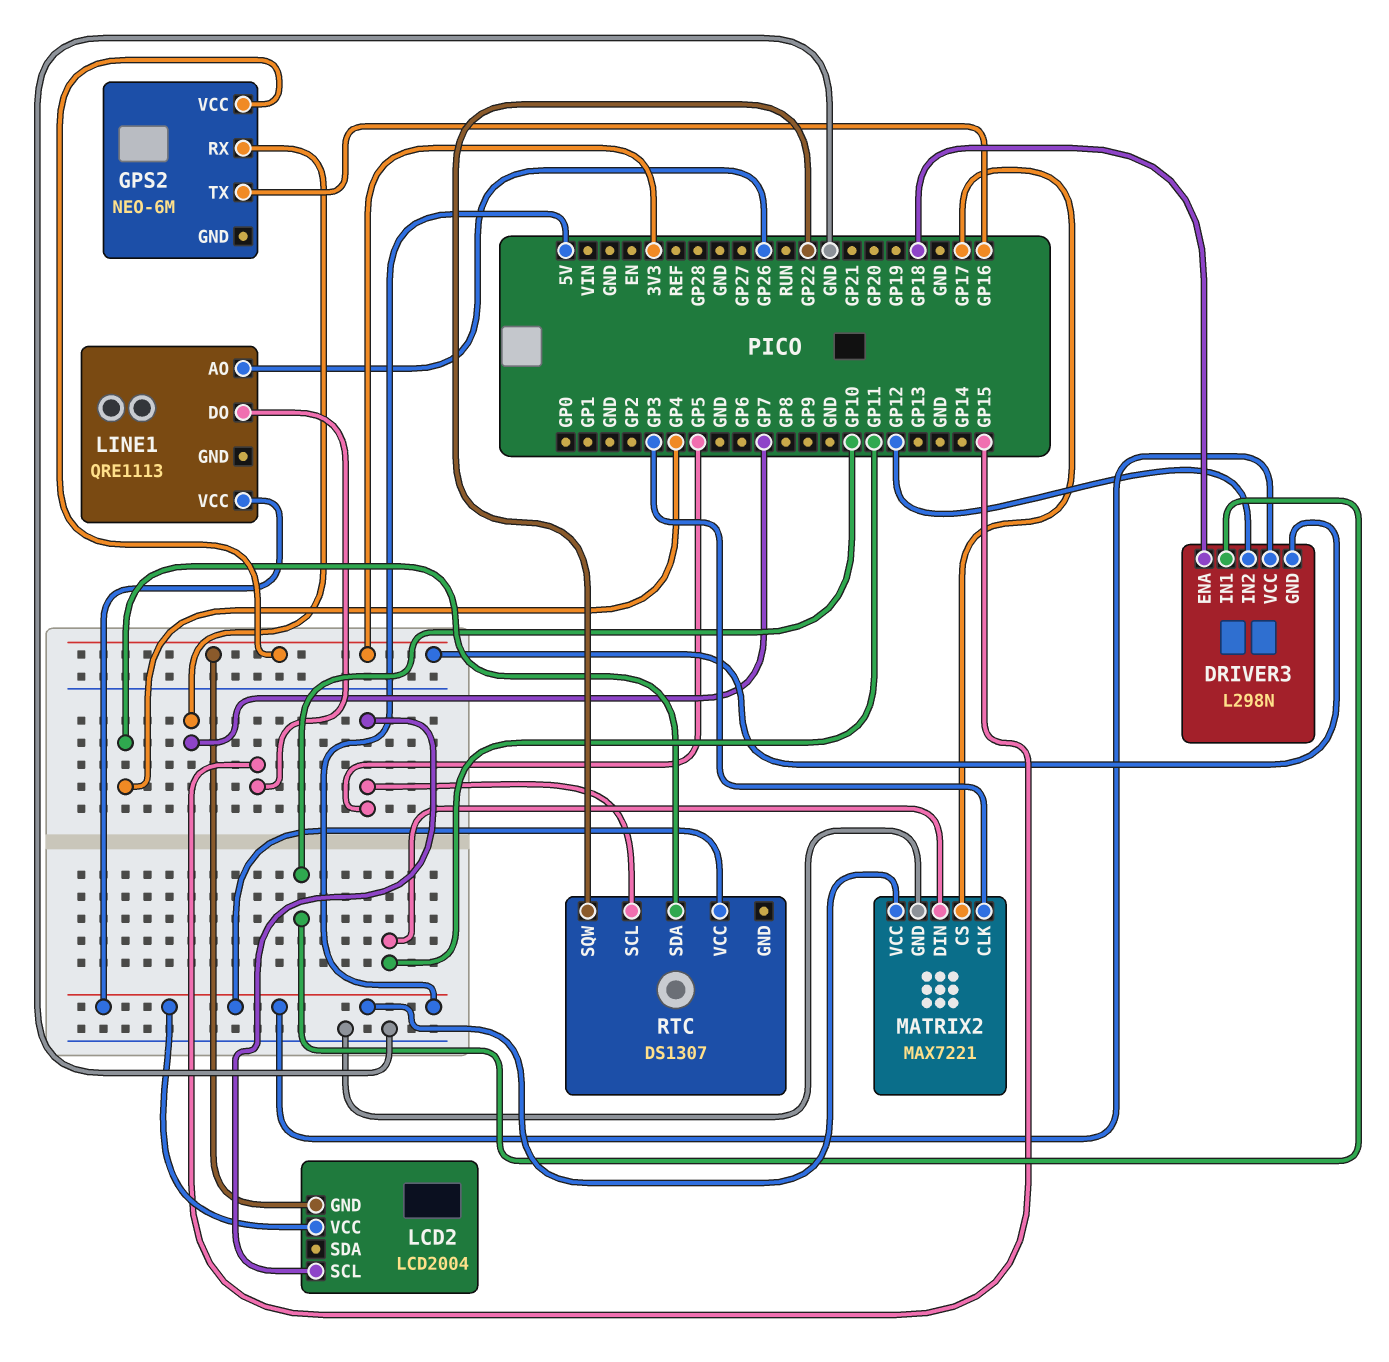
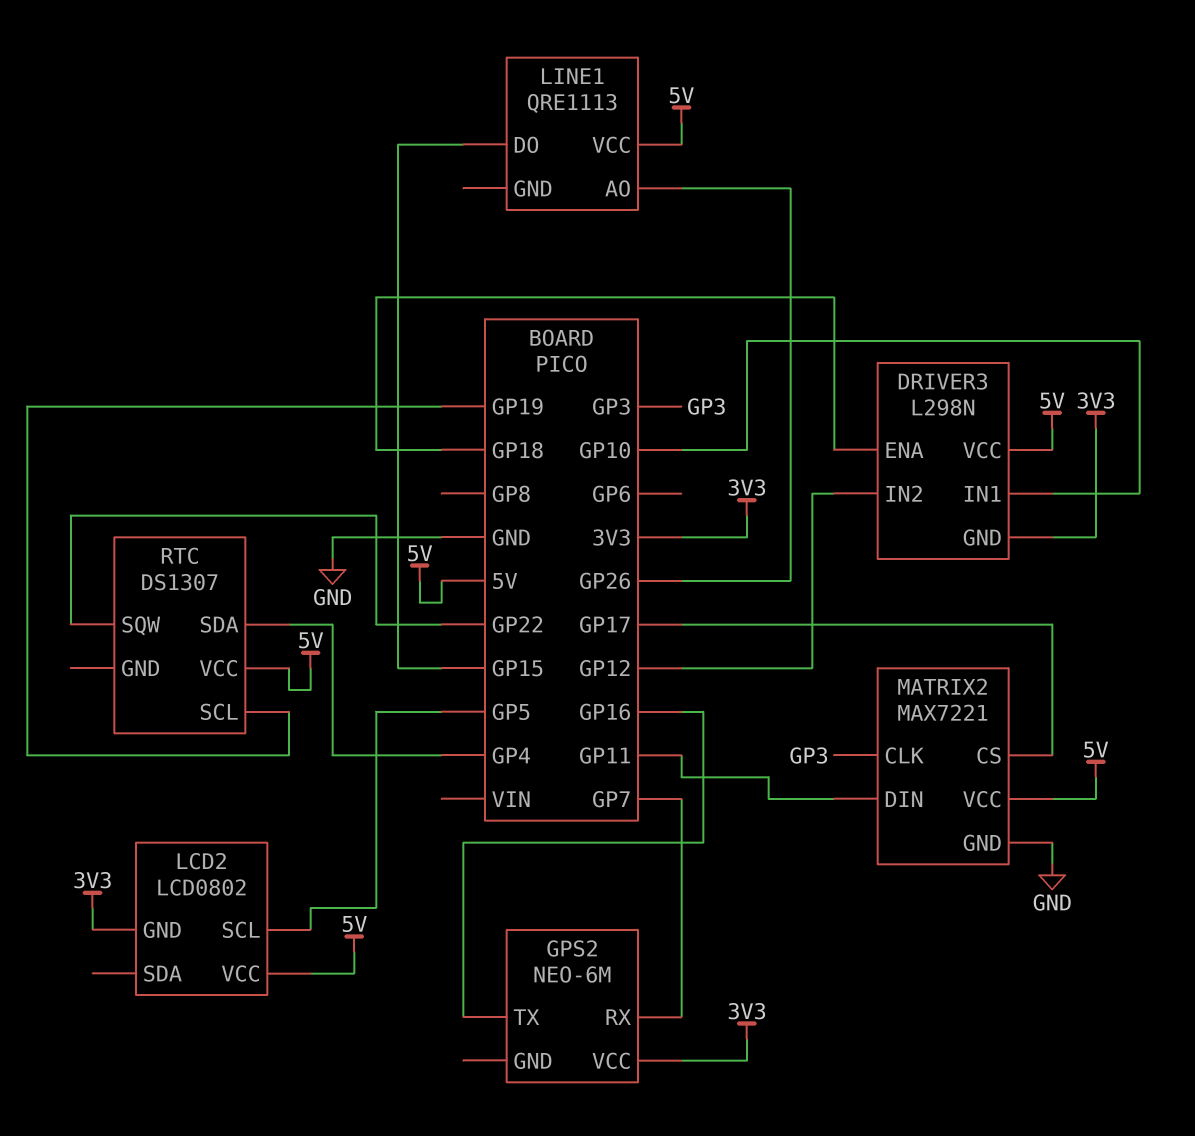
LCD2: LCD2004 -> LCD0802
RTC pin SCL: GP5 -> GP19

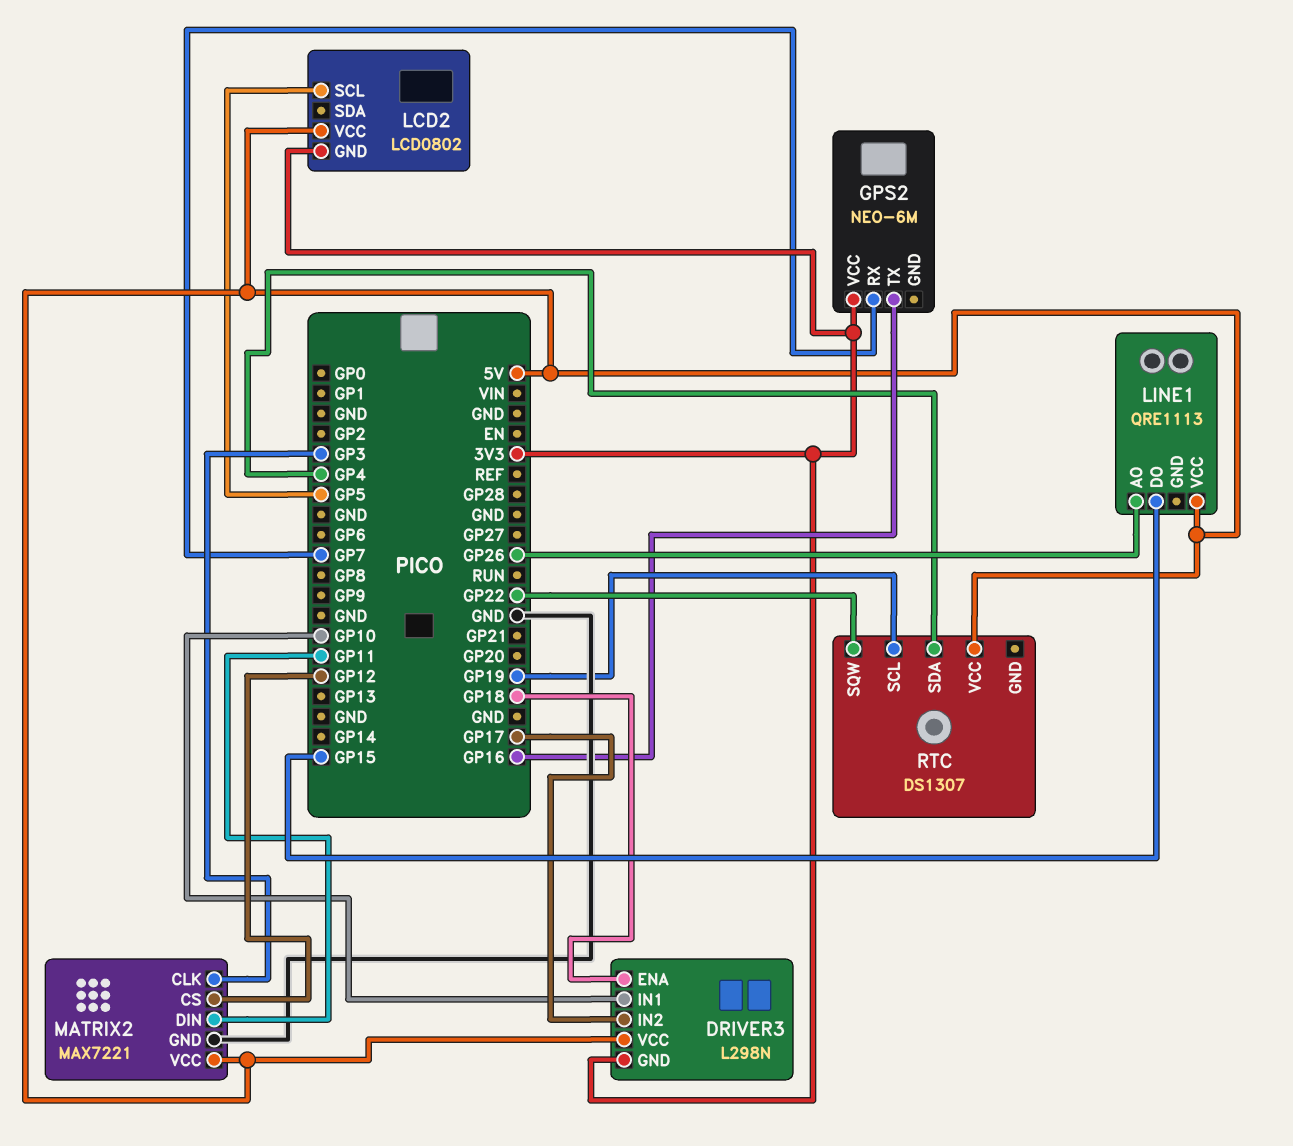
DRIVER3 pin IN2: GP12 -> GP17
MATRIX2 pin CS: GP17 -> GP12

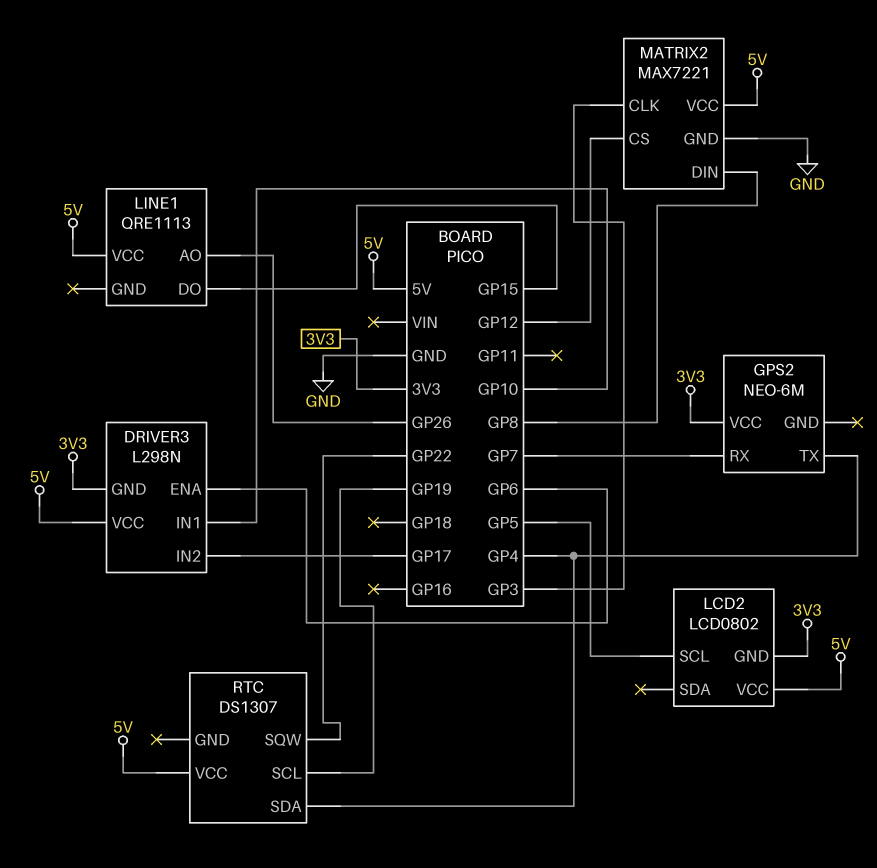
DRIVER3 pin ENA: GP18 -> GP6
GPS2 pin TX: GP16 -> GP4
MATRIX2 pin DIN: GP11 -> GP8

